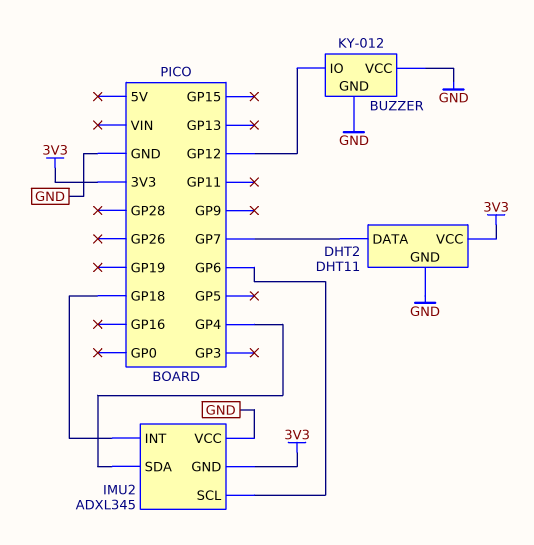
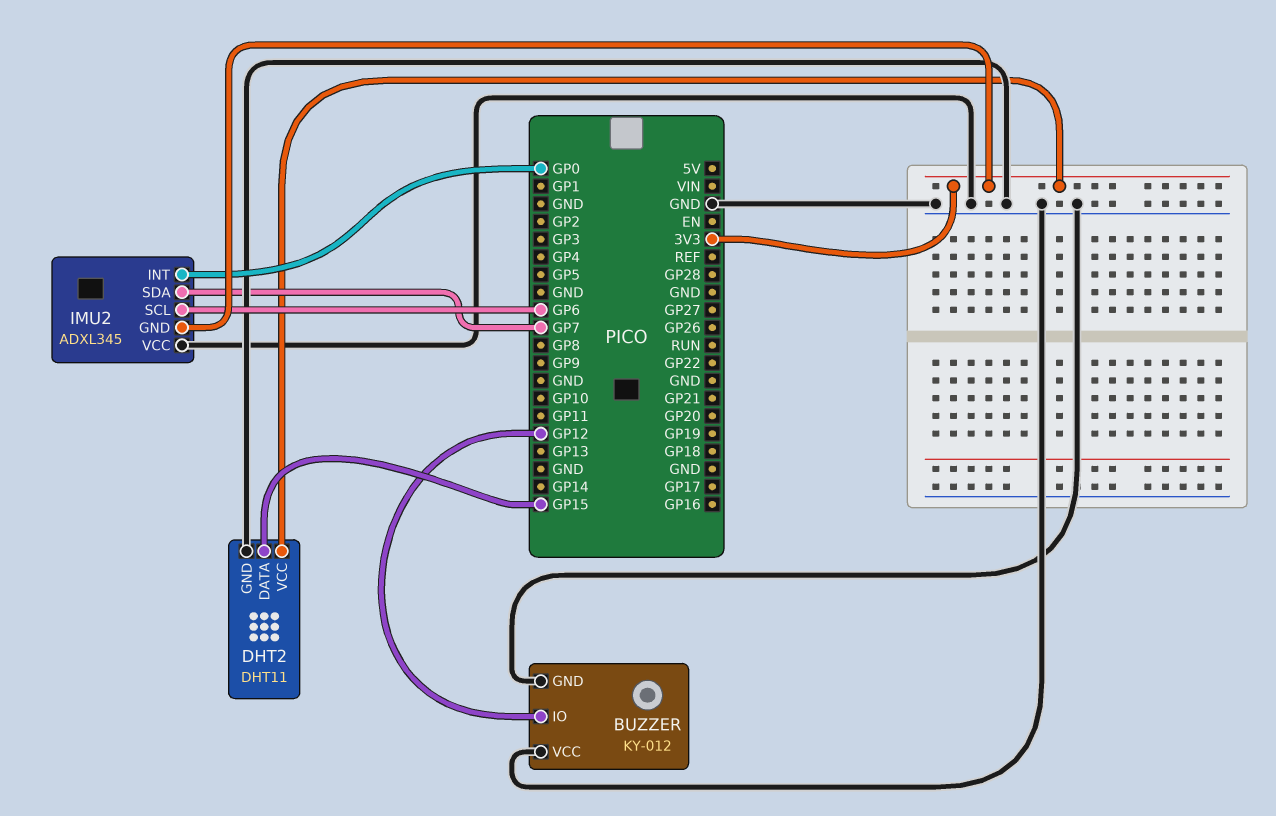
DHT2 pin DATA: GP7 -> GP15
IMU2 pin INT: GP18 -> GP0
IMU2 pin SDA: GP4 -> GP7

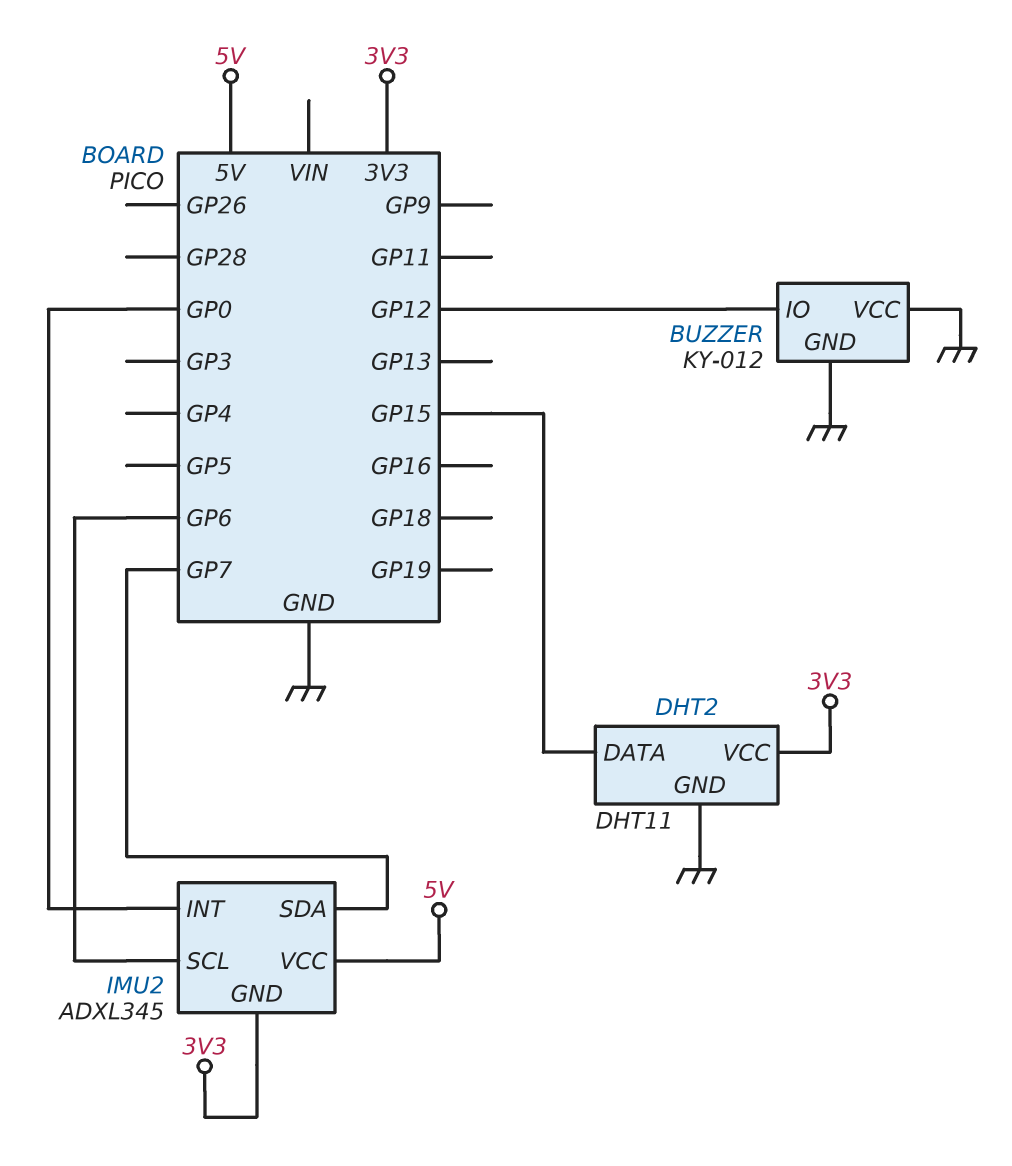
IMU2 pin VCC: GND -> 5V

